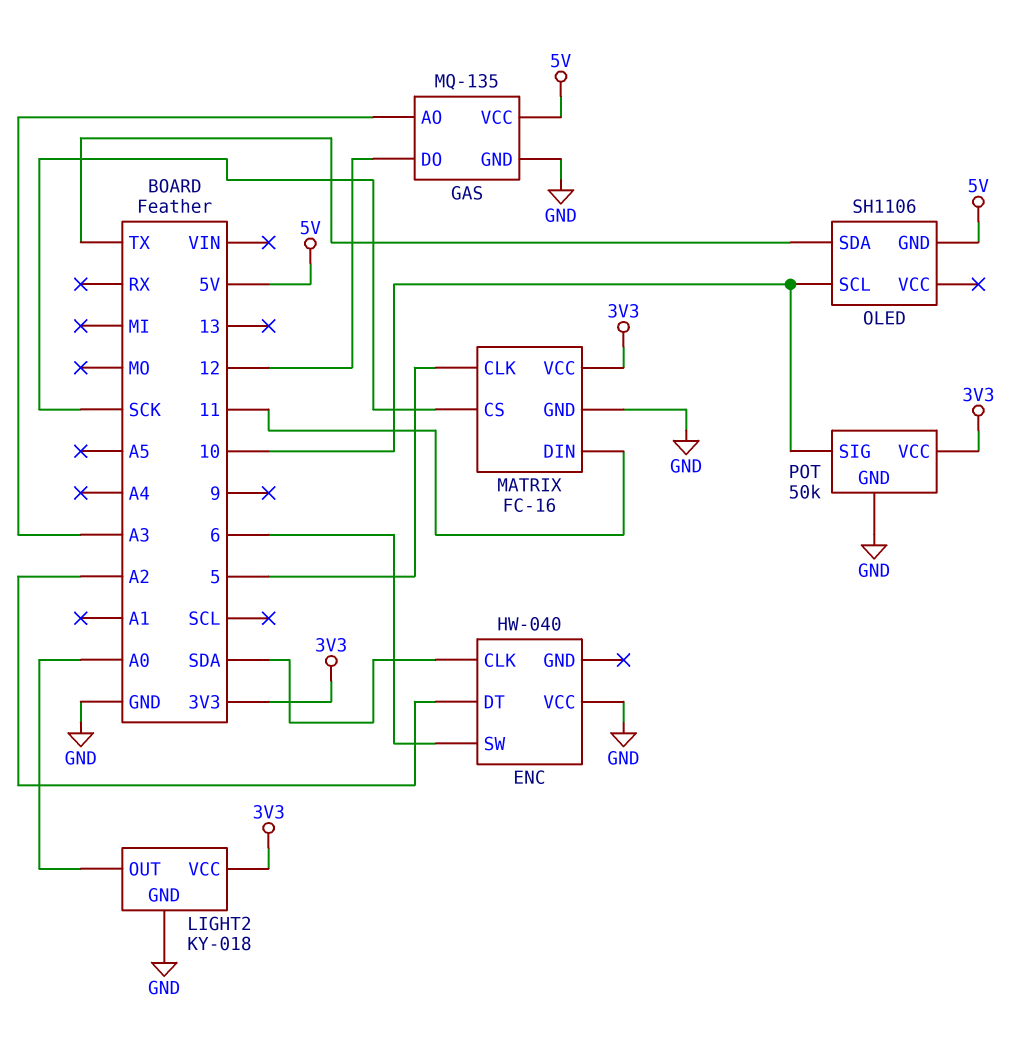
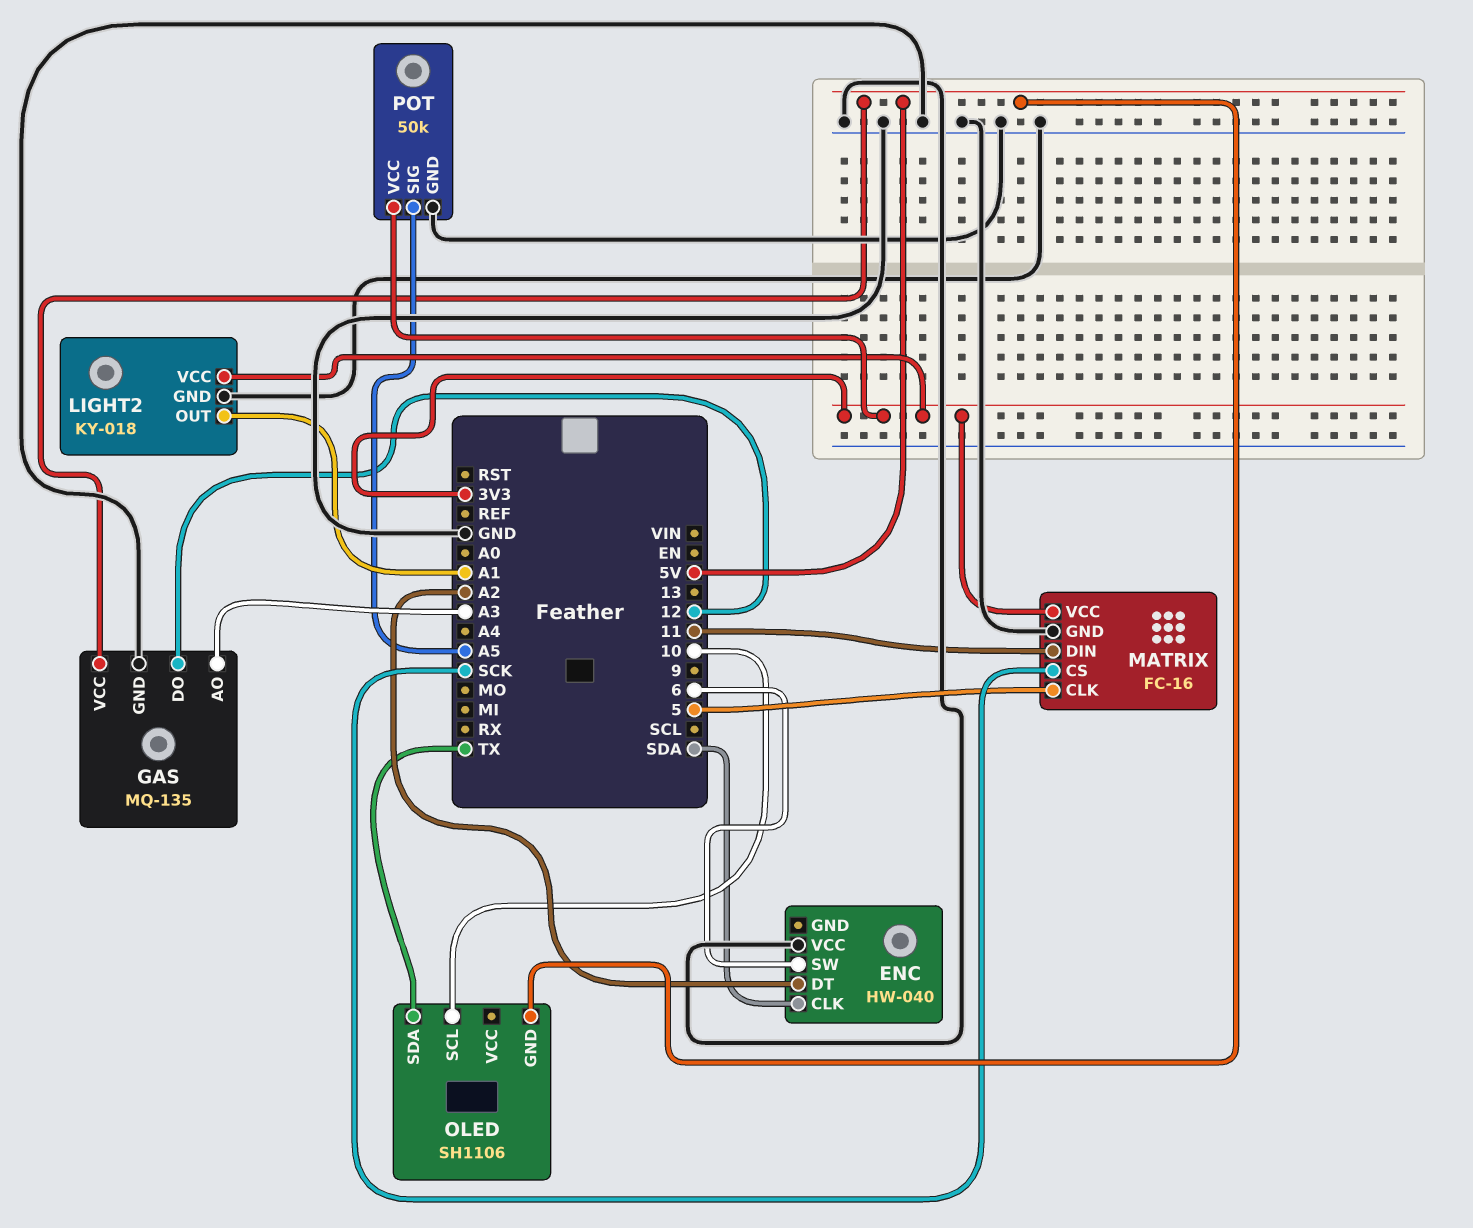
LIGHT2 pin OUT: A0 -> A1
POT pin SIG: 10 -> A5

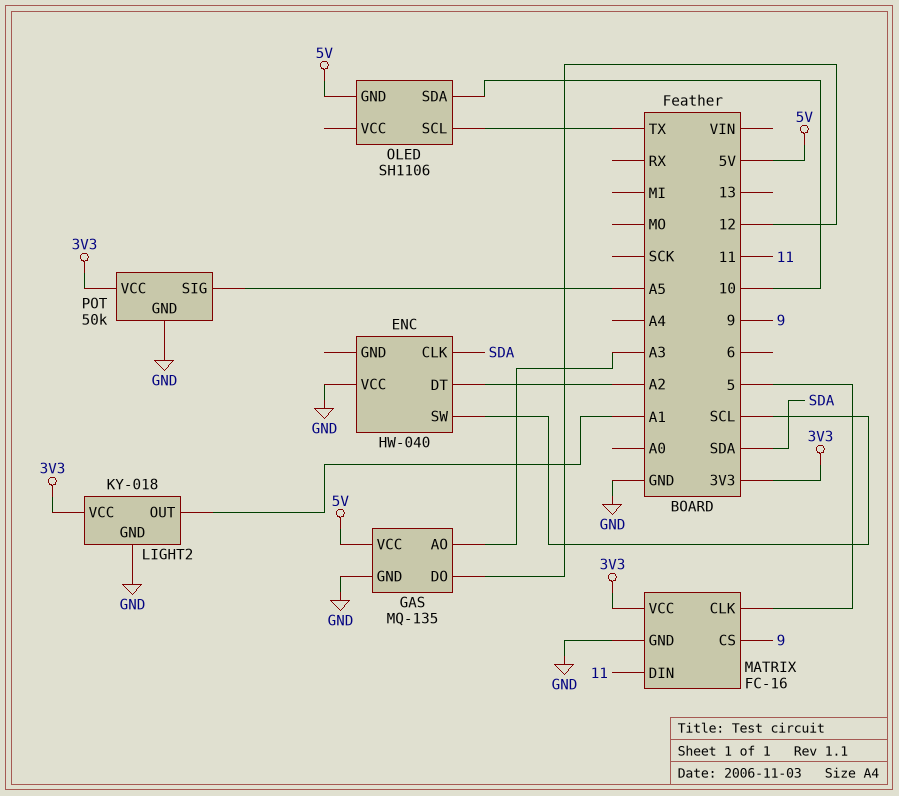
ENC pin SW: 6 -> SCL
MATRIX pin CS: SCK -> 9
OLED pin SCL: 10 -> TX
OLED pin SDA: TX -> 10

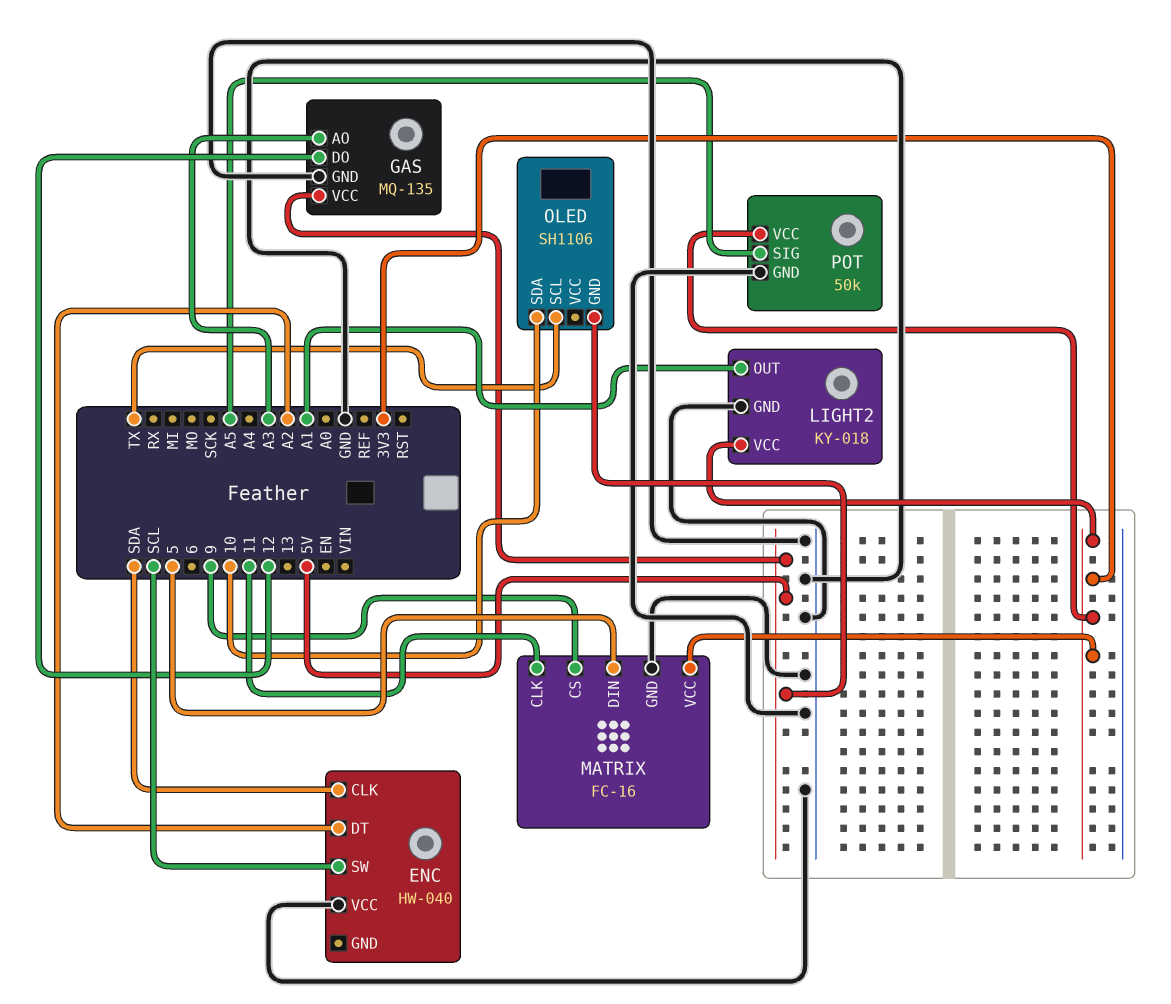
MATRIX pin CLK: 5 -> 11
MATRIX pin DIN: 11 -> 5

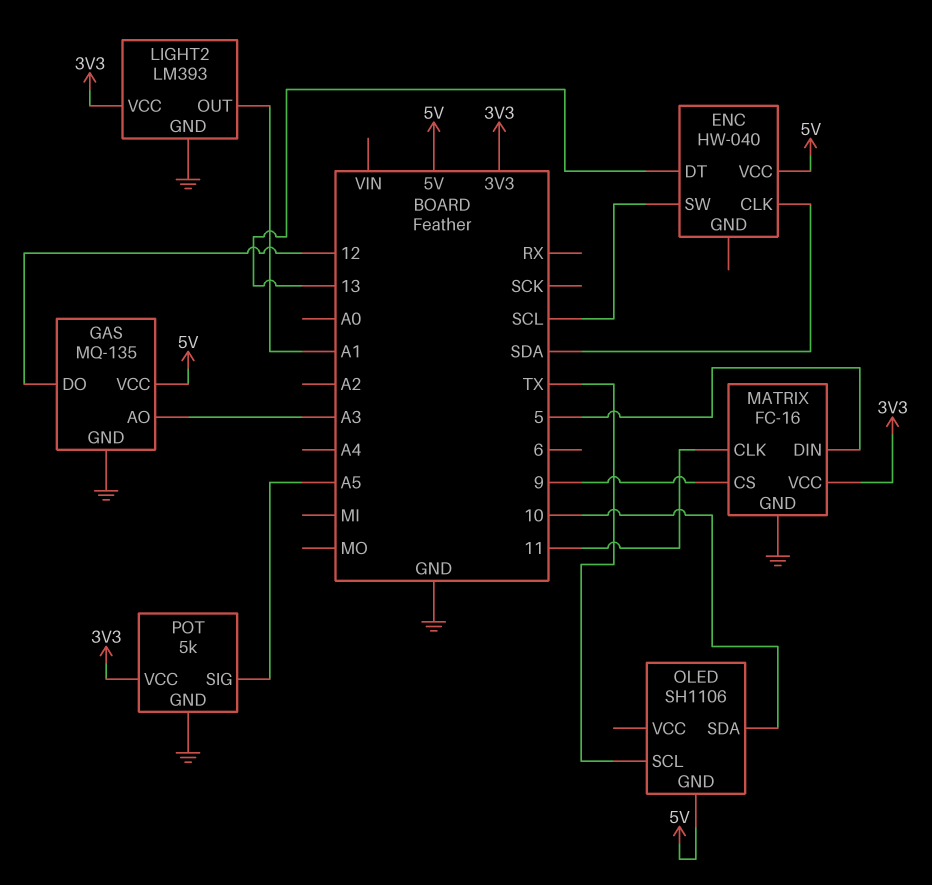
ENC pin DT: A2 -> 13
ENC pin VCC: GND -> 5V
LIGHT2: KY-018 -> LM393
POT: 50k -> 5k

